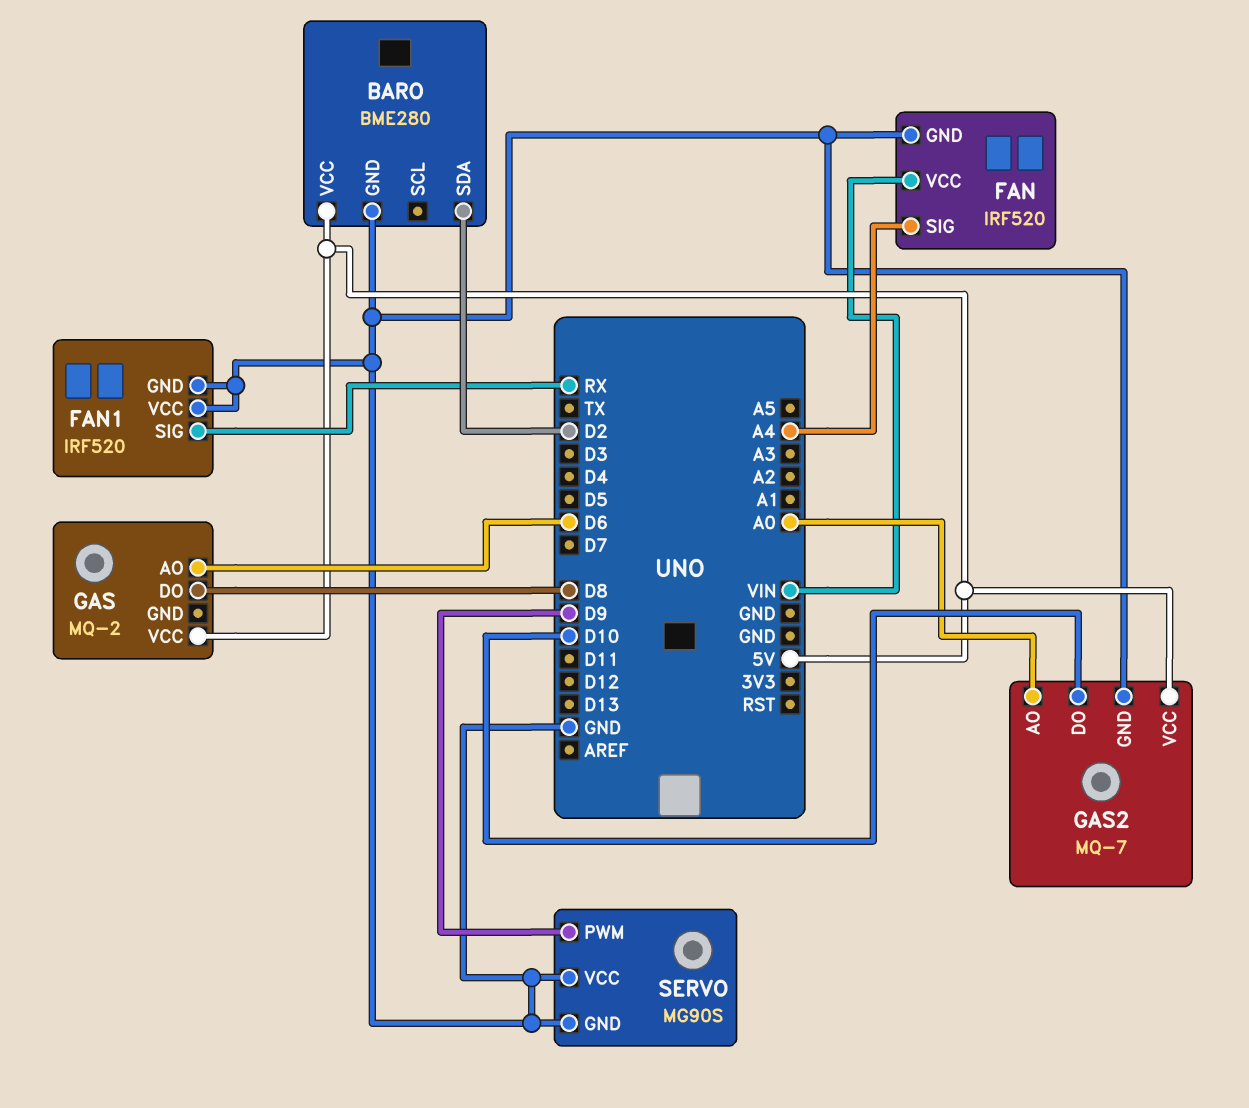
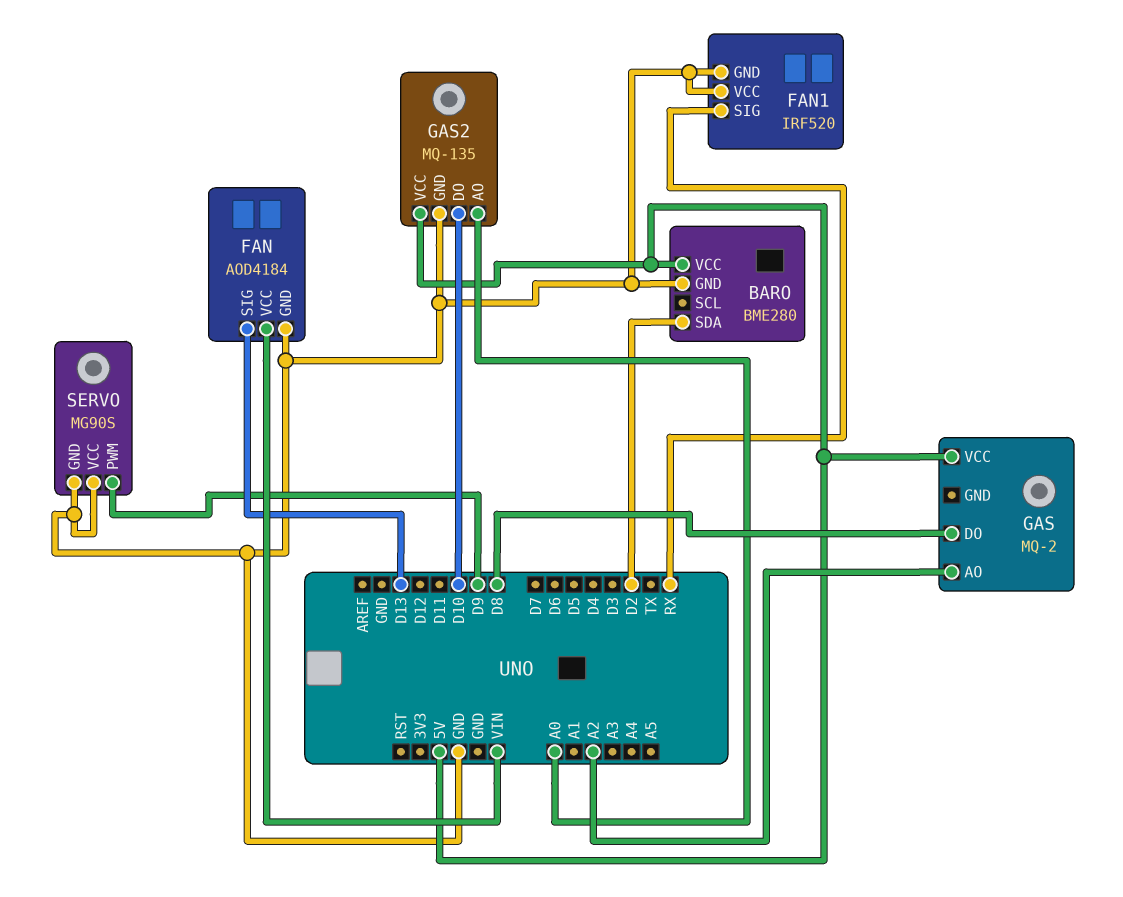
FAN: IRF520 -> AOD4184
FAN pin SIG: A4 -> D13
GAS pin AO: D6 -> A2
GAS2: MQ-7 -> MQ-135

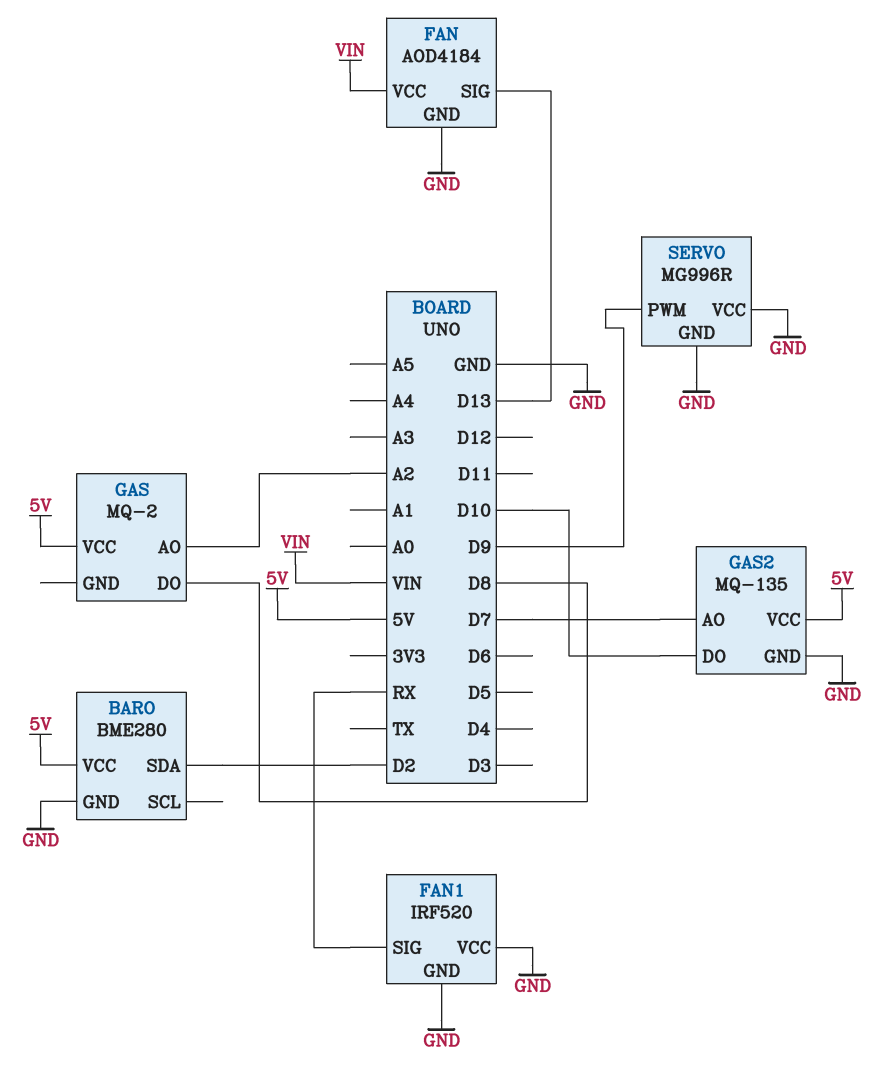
GAS2 pin AO: A0 -> D7
SERVO: MG90S -> MG996R

